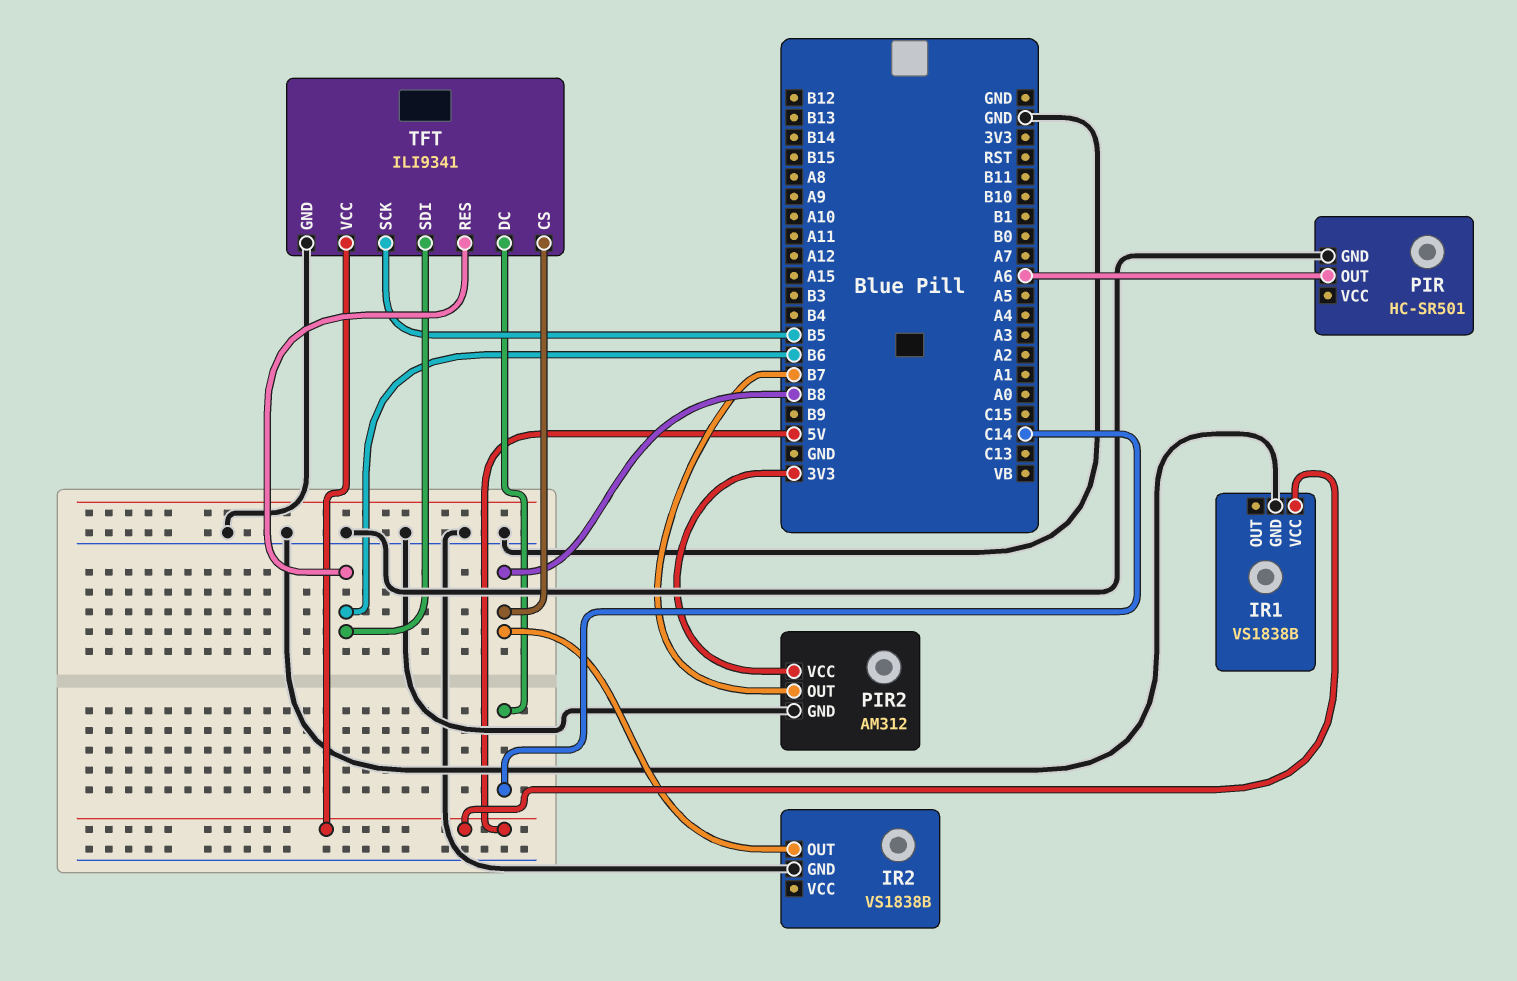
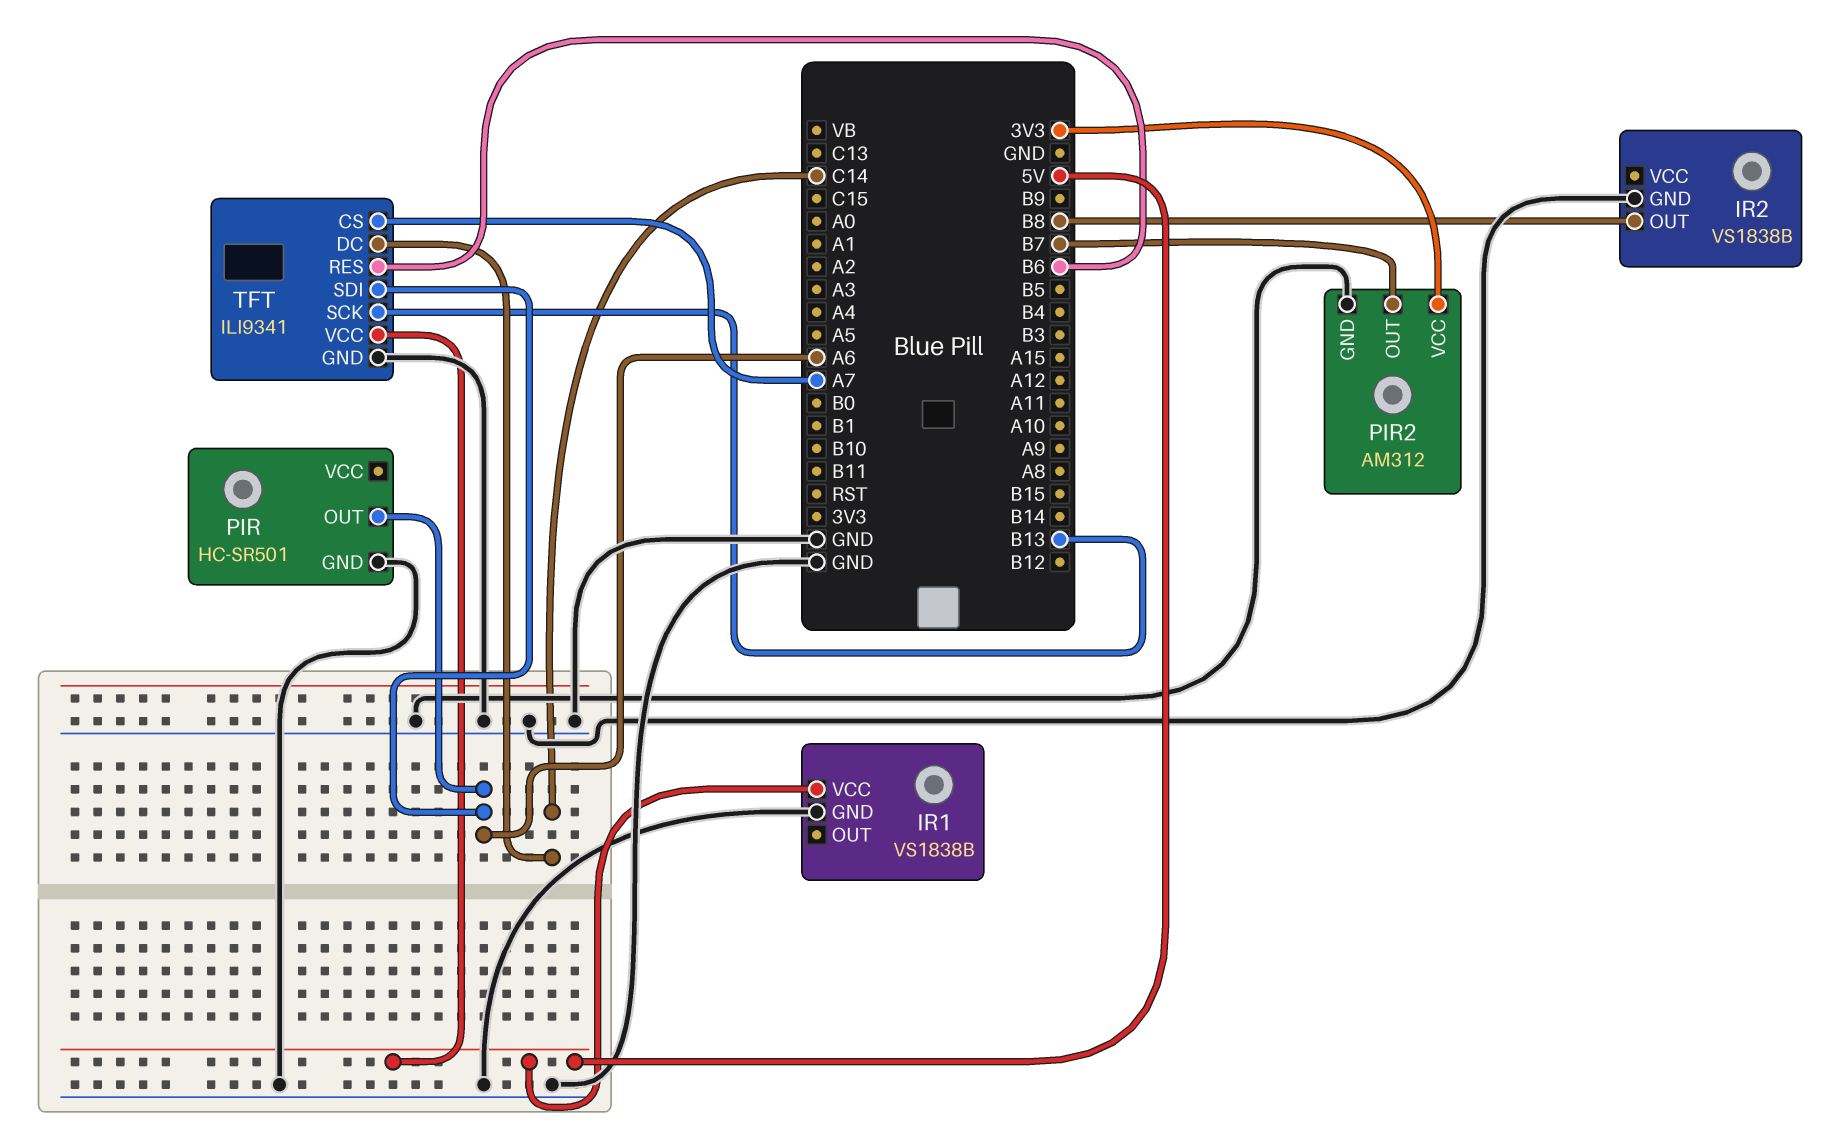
TFT pin CS: B8 -> A7
TFT pin SCK: B5 -> B13
TFT pin SDI: B6 -> A6

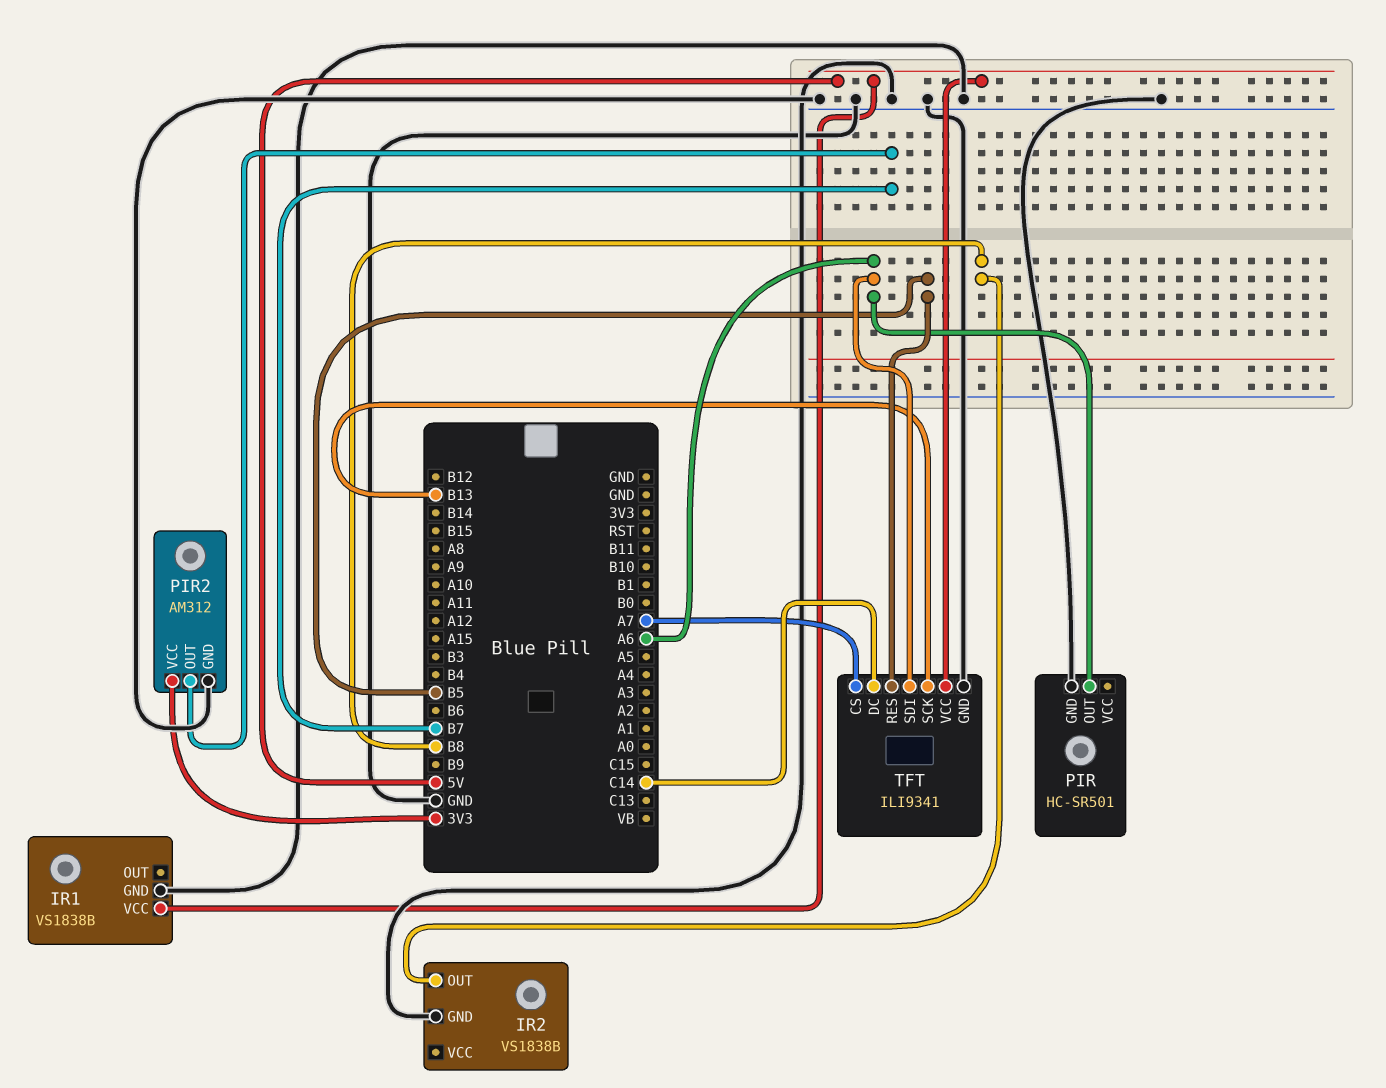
TFT pin RES: B6 -> B5

